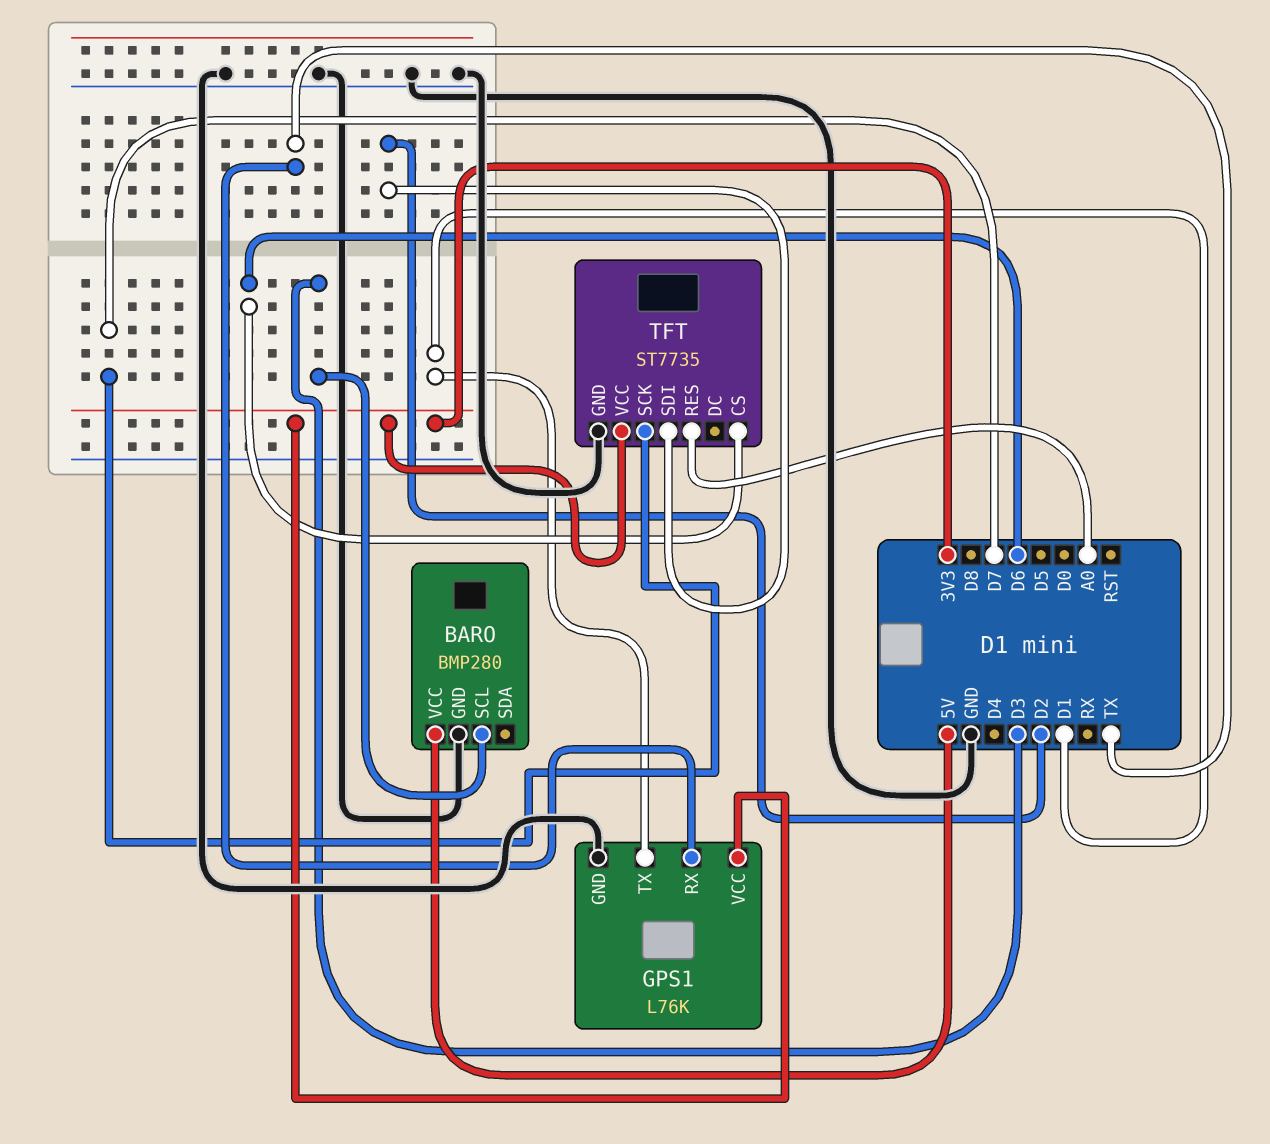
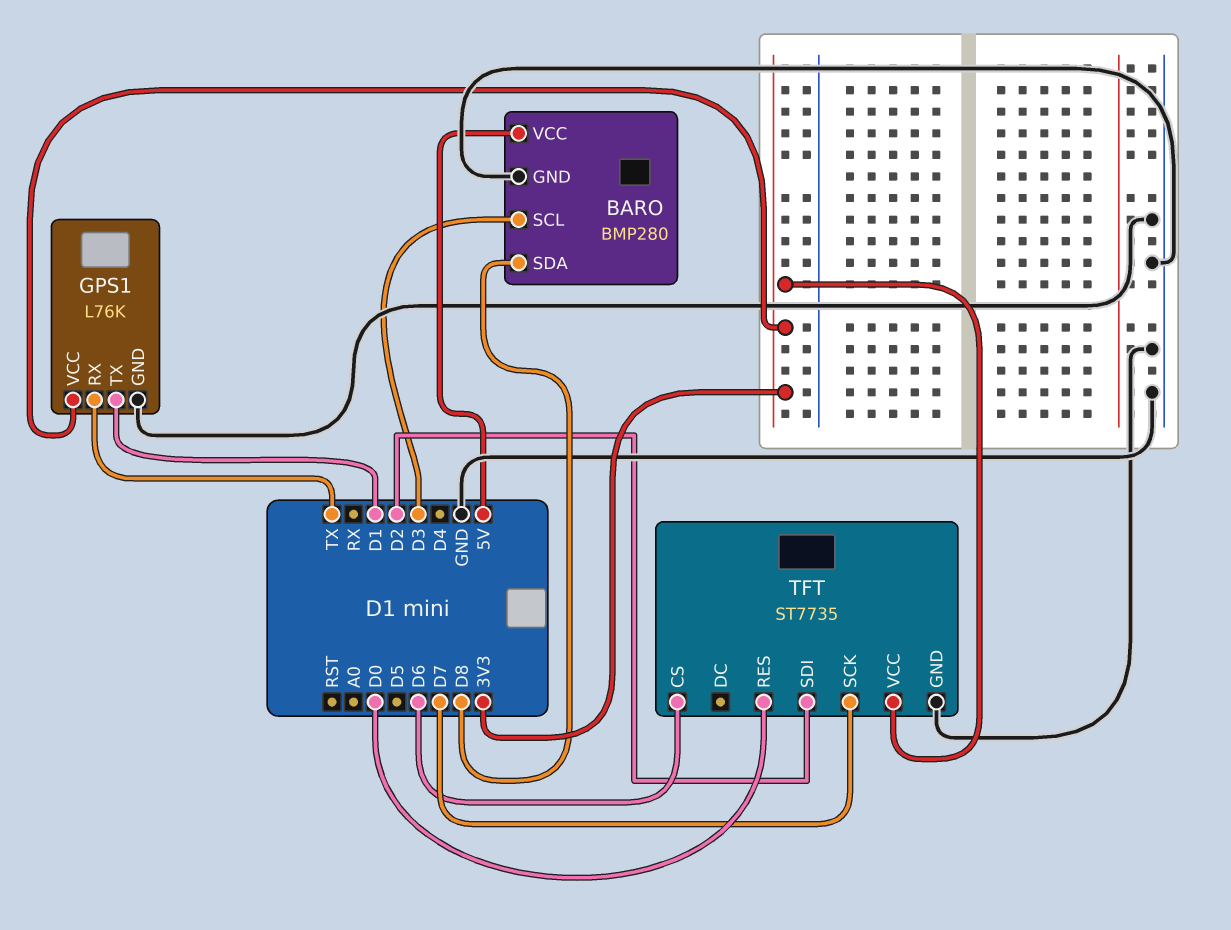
BARO pin SDA: none -> D8
TFT pin RES: A0 -> D0

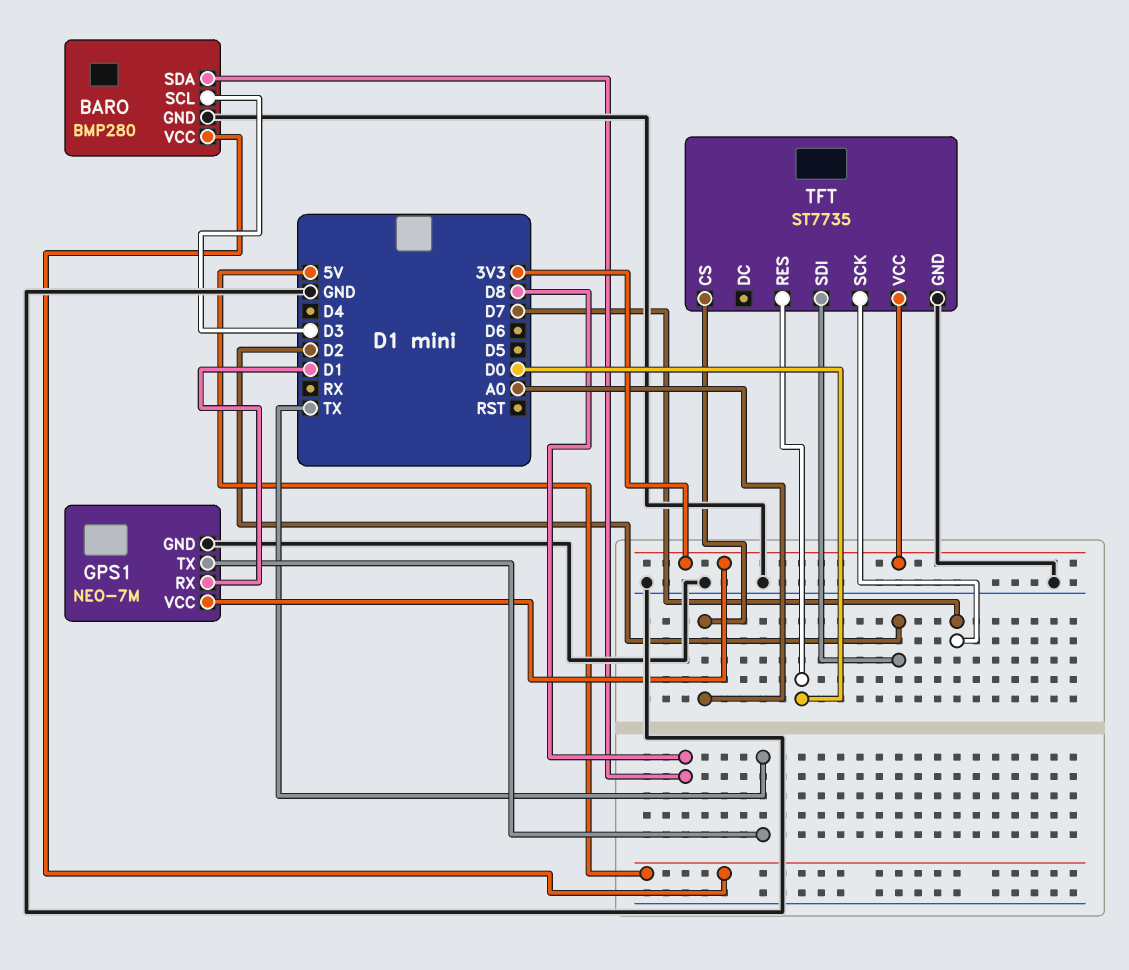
GPS1: L76K -> NEO-7M
GPS1 pin RX: TX -> D1
GPS1 pin TX: D1 -> TX
TFT pin CS: D6 -> A0

